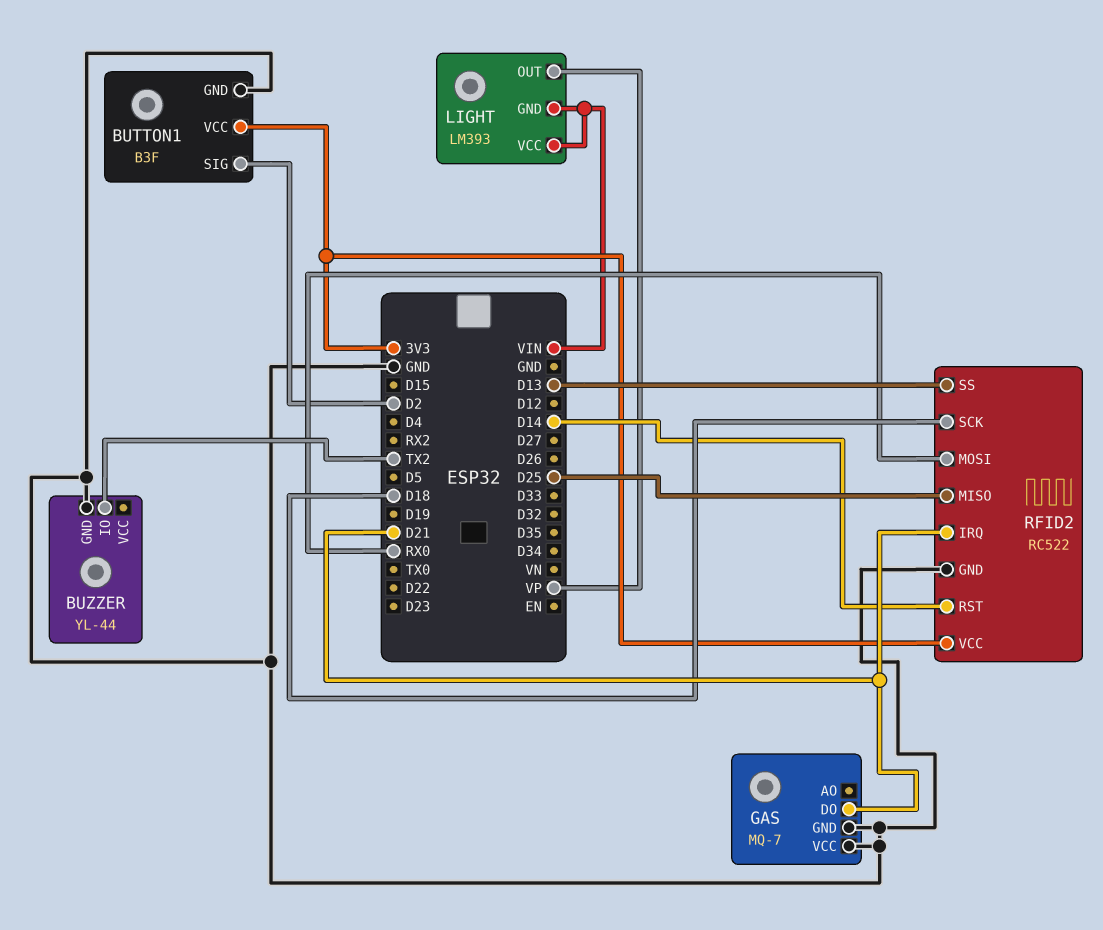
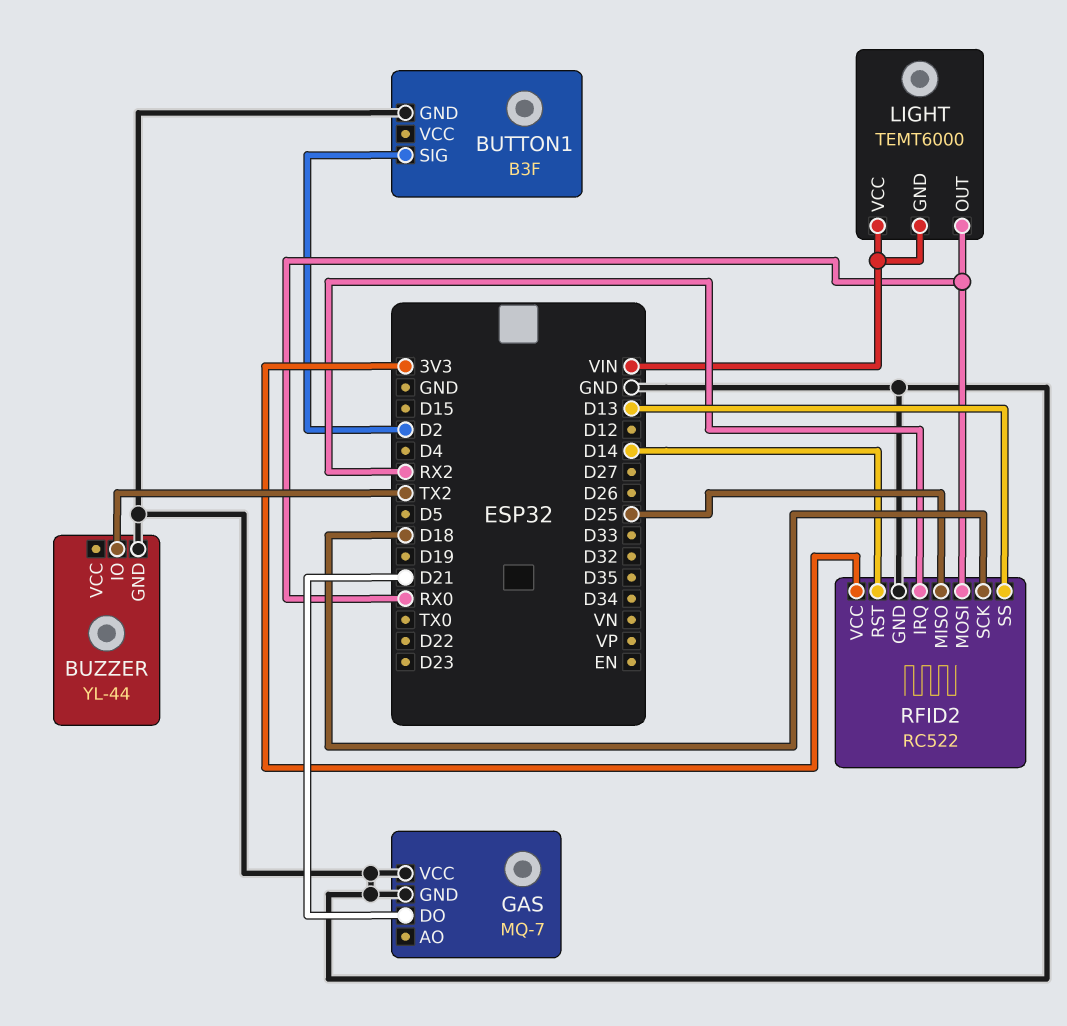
BUTTON1 pin VCC: 3V3 -> none
LIGHT: LM393 -> TEMT6000
LIGHT pin OUT: VP -> RX0
RFID2 pin IRQ: D21 -> RX2

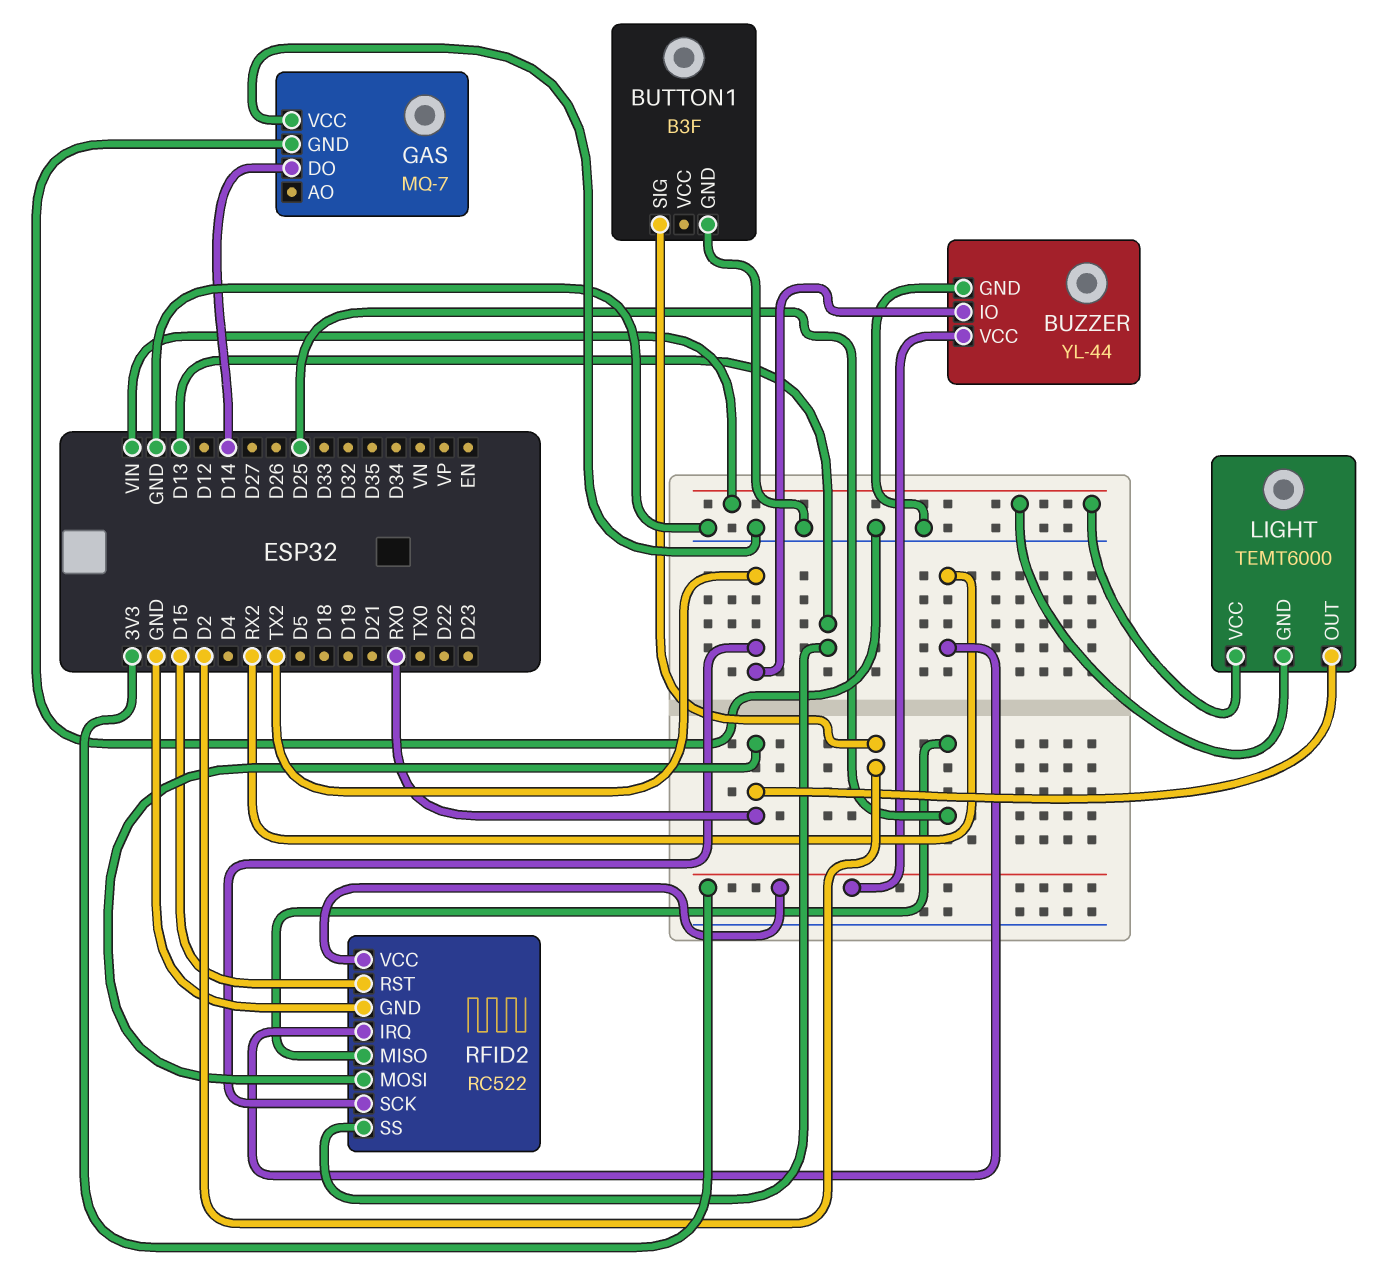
BUZZER pin VCC: none -> 3V3
GAS pin DO: D21 -> D14
RFID2 pin RST: D14 -> D15
RFID2 pin SCK: D18 -> TX2

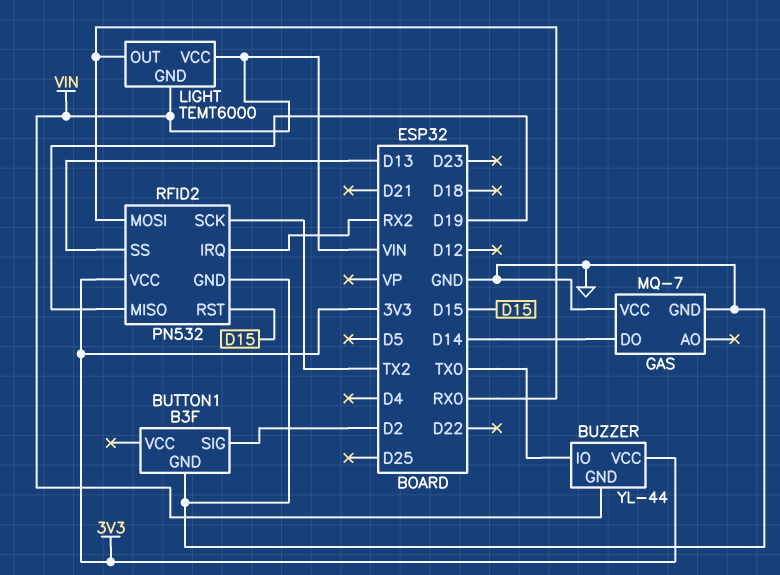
BUZZER pin GND: GND -> VIN
BUZZER pin IO: TX2 -> TX0
RFID2: RC522 -> PN532
RFID2 pin MISO: D25 -> D19

